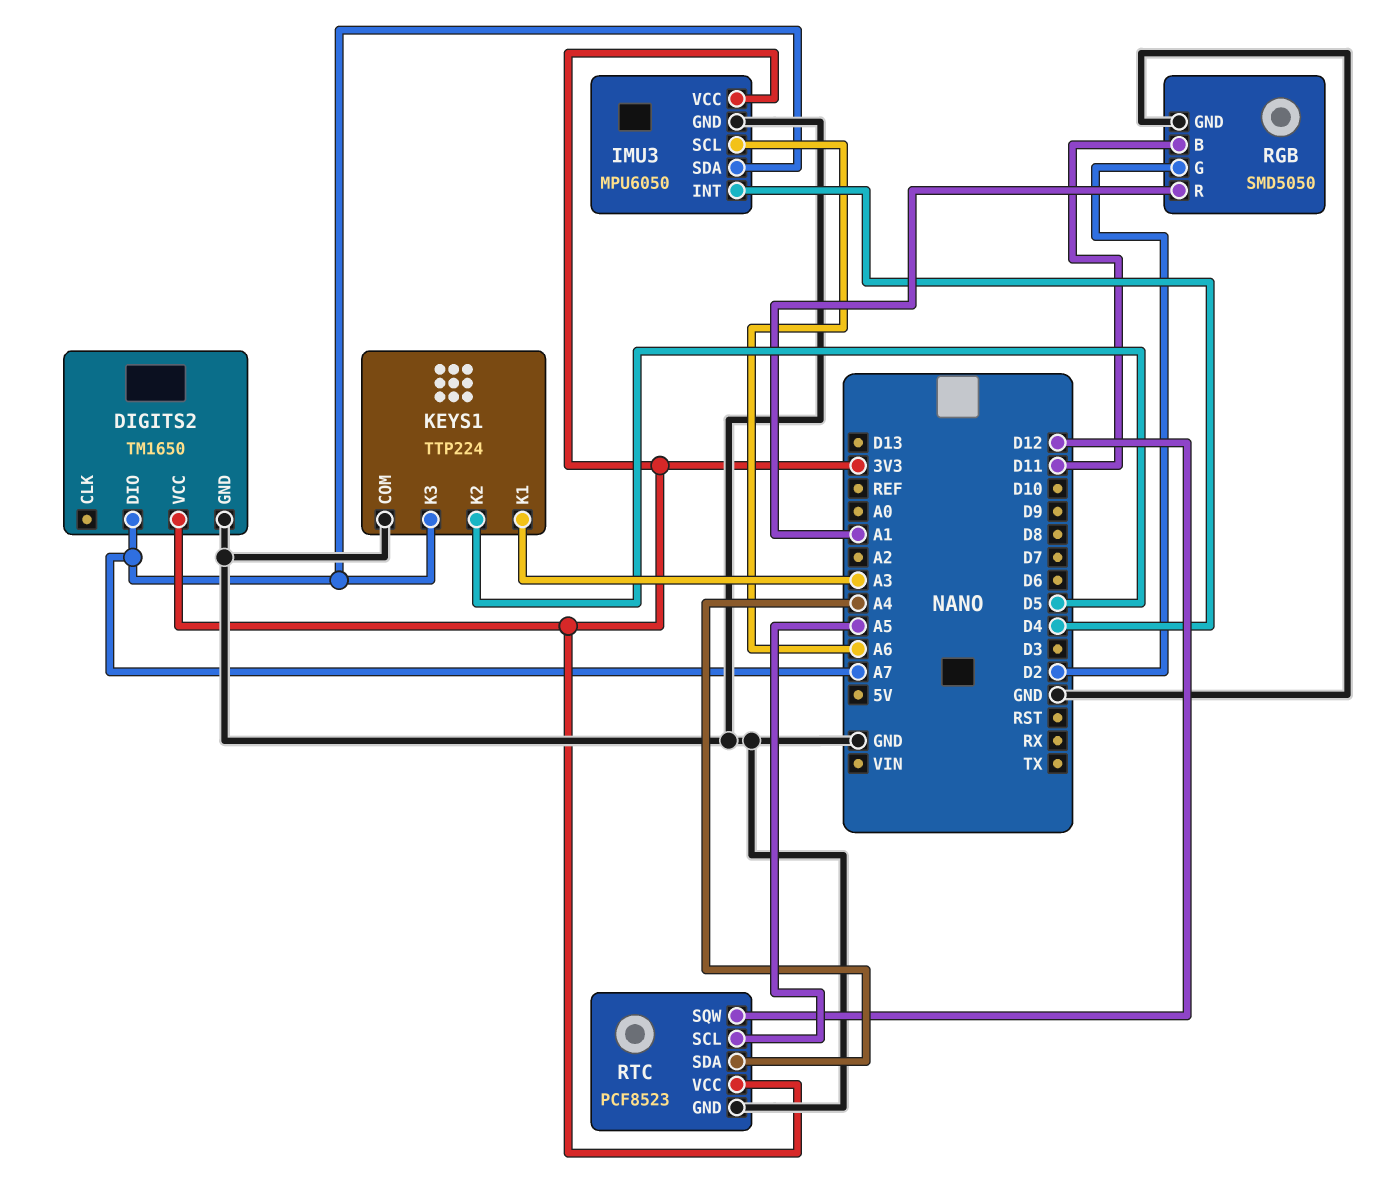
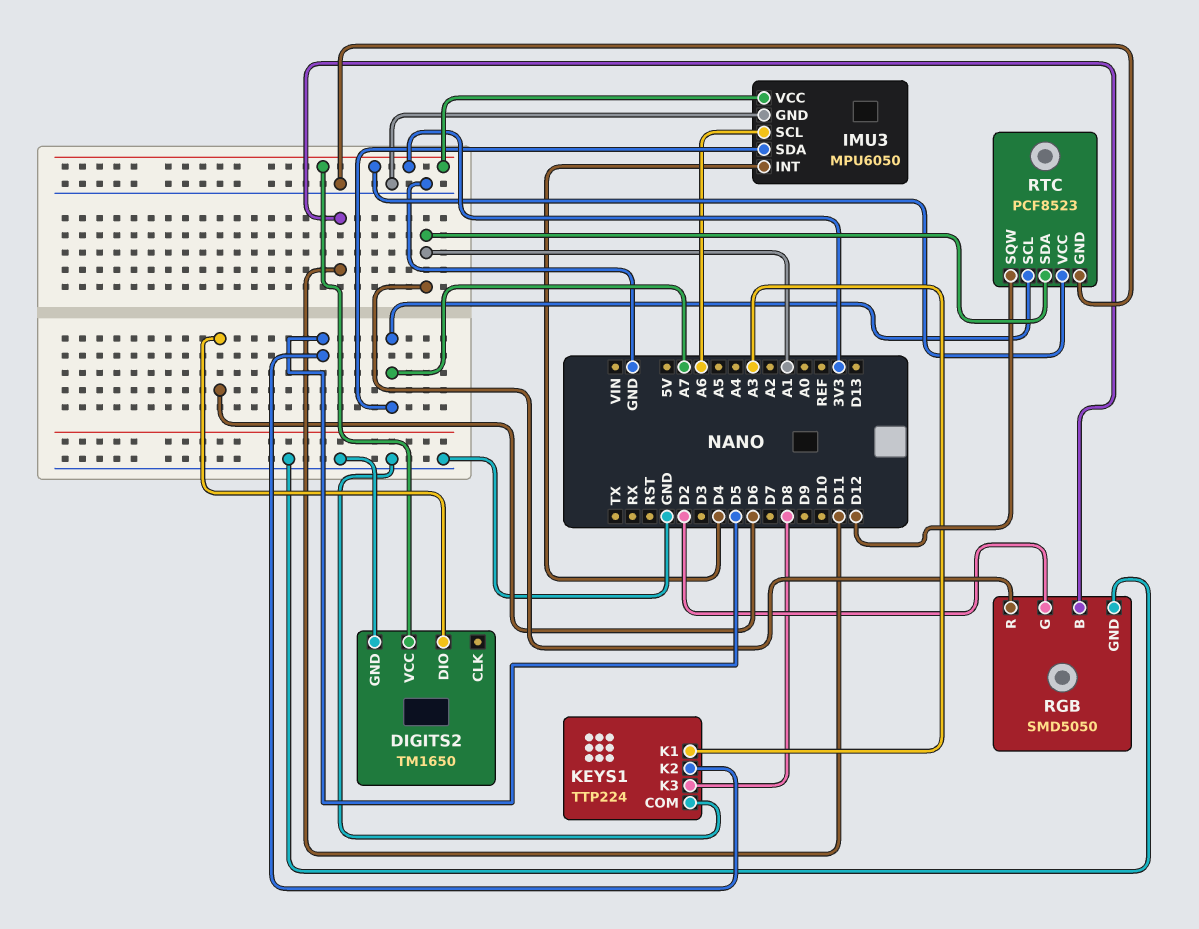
DIGITS2 pin DIO: A7 -> D6
KEYS1 pin K3: A7 -> D8
RTC pin SCL: A5 -> A7
RTC pin SDA: A4 -> A1

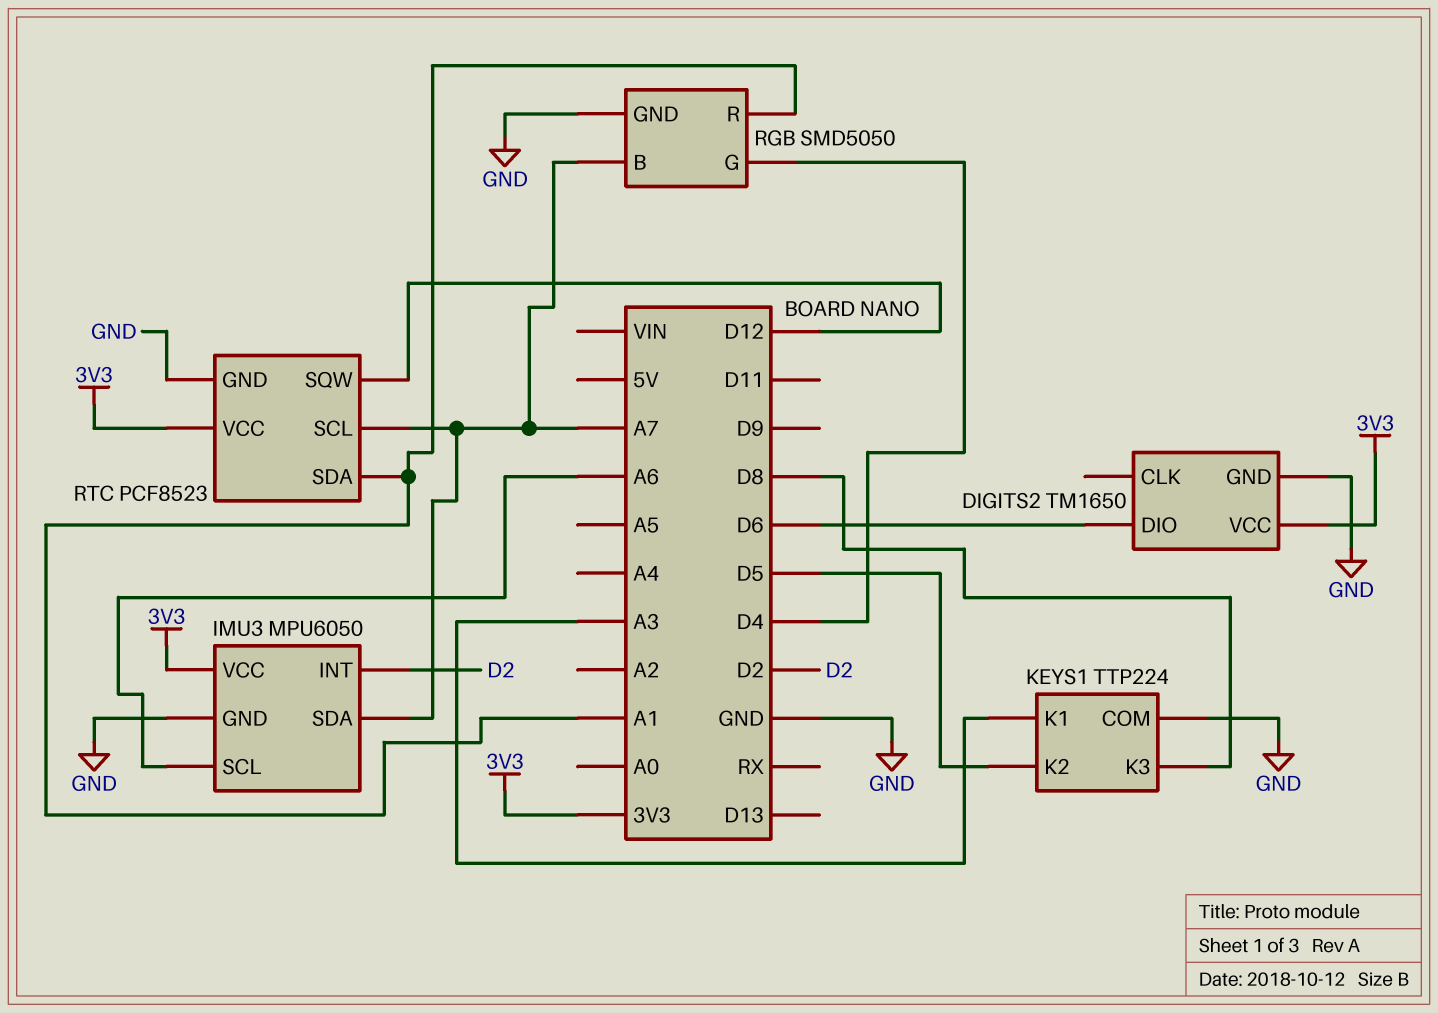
IMU3 pin INT: D4 -> D2
RGB pin B: D11 -> A7
RGB pin G: D2 -> D4

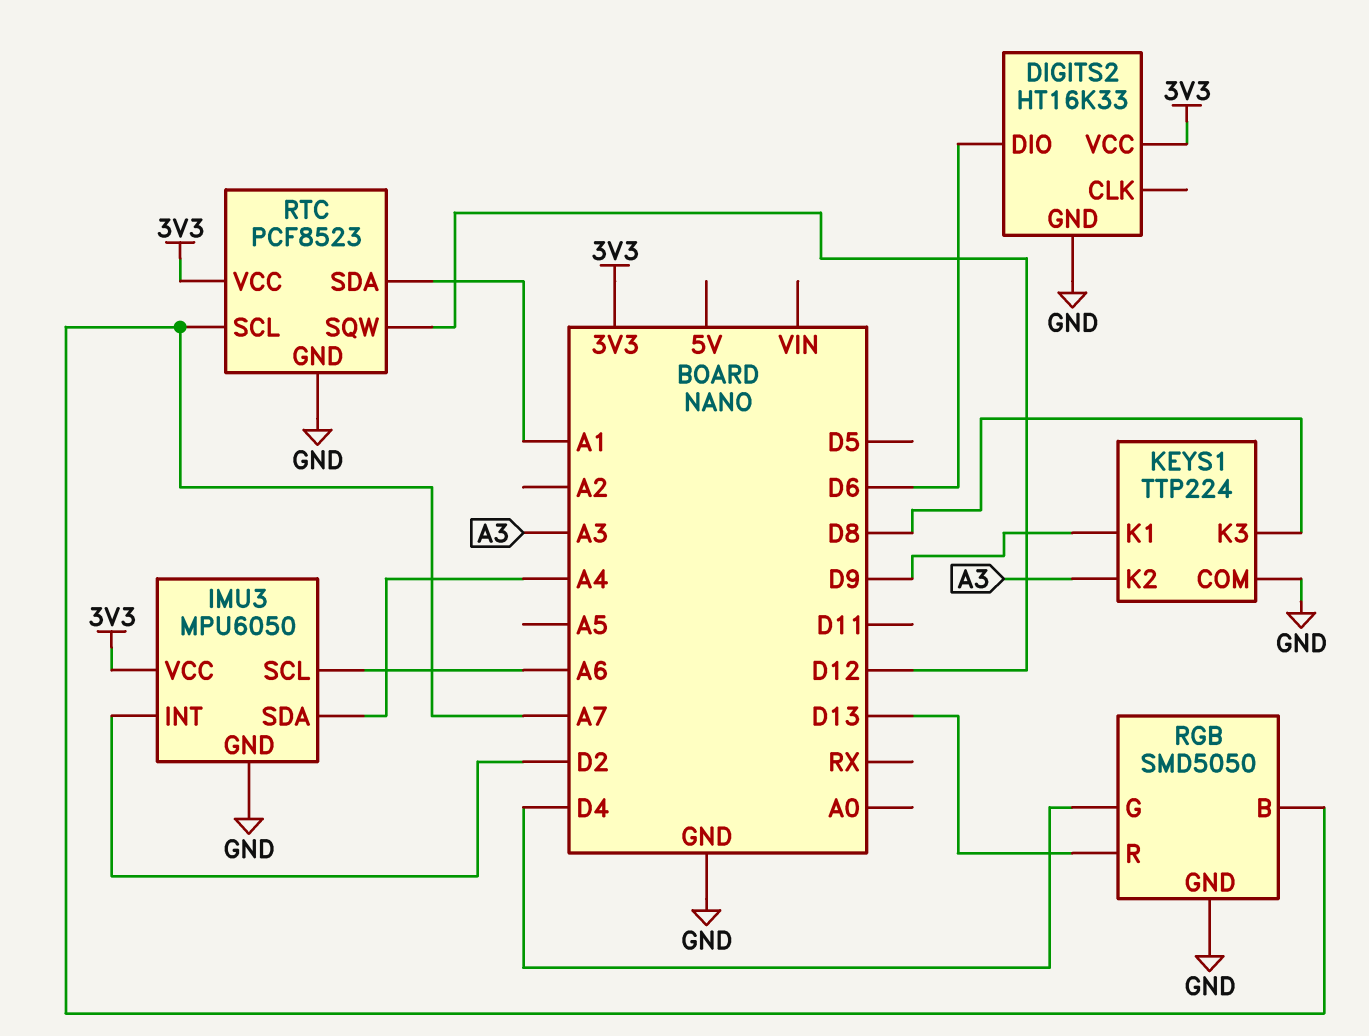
DIGITS2: TM1650 -> HT16K33
IMU3 pin SDA: A7 -> A4
KEYS1 pin K1: A3 -> D9
KEYS1 pin K2: D5 -> A3
RGB pin R: A1 -> D13

